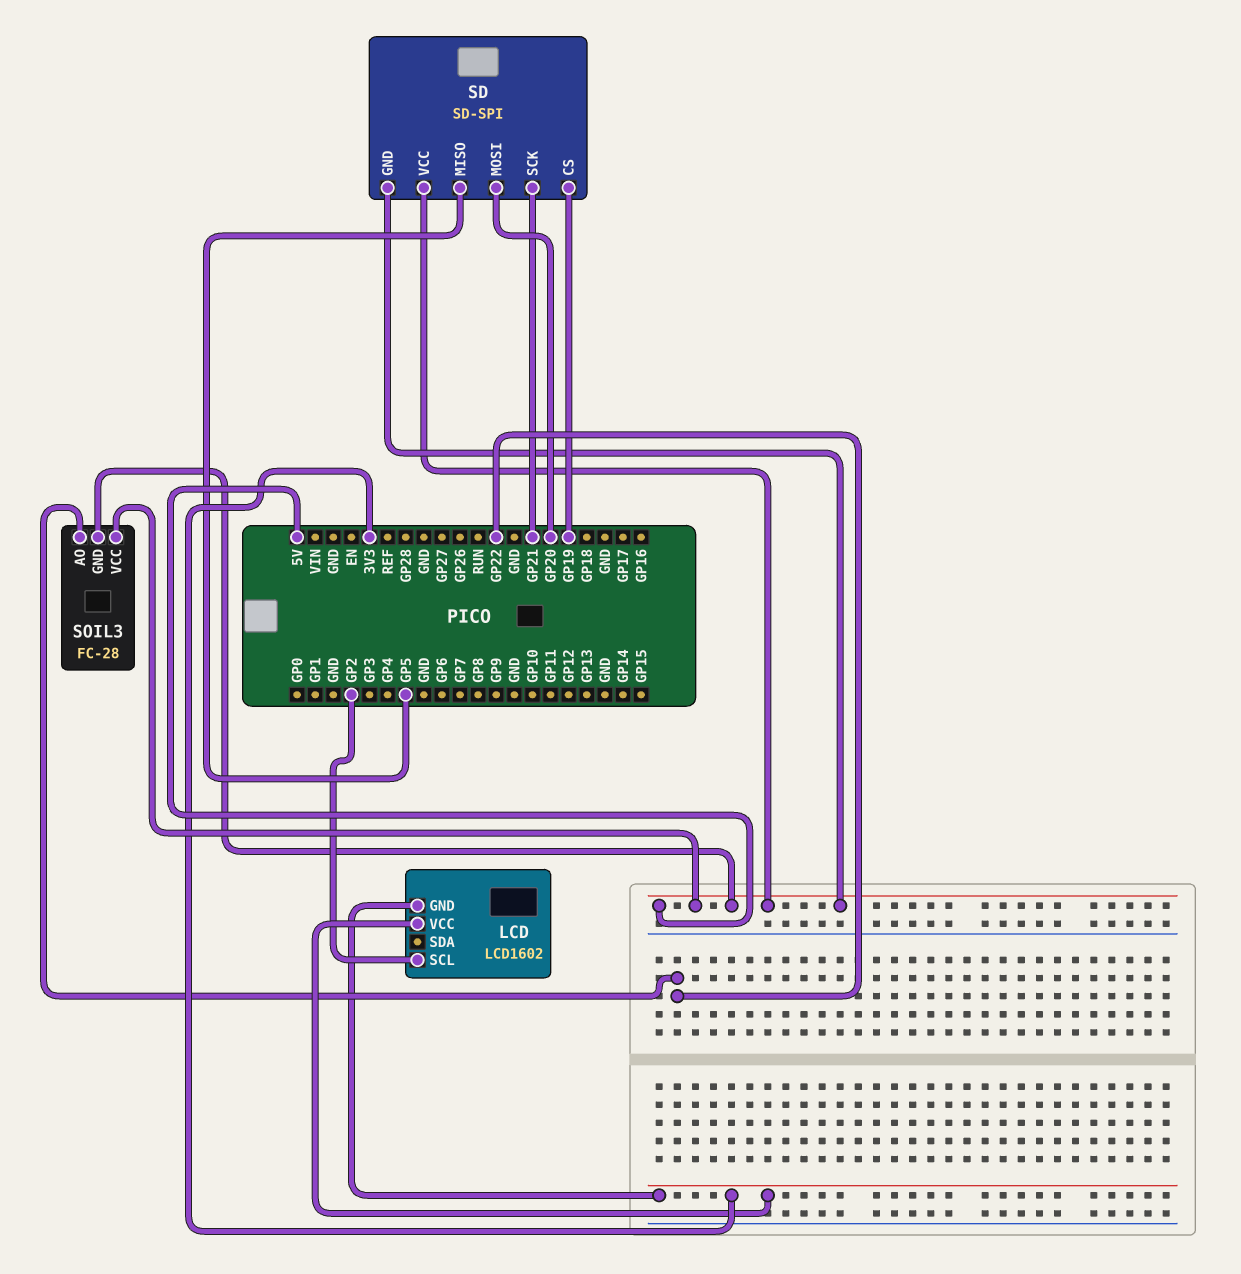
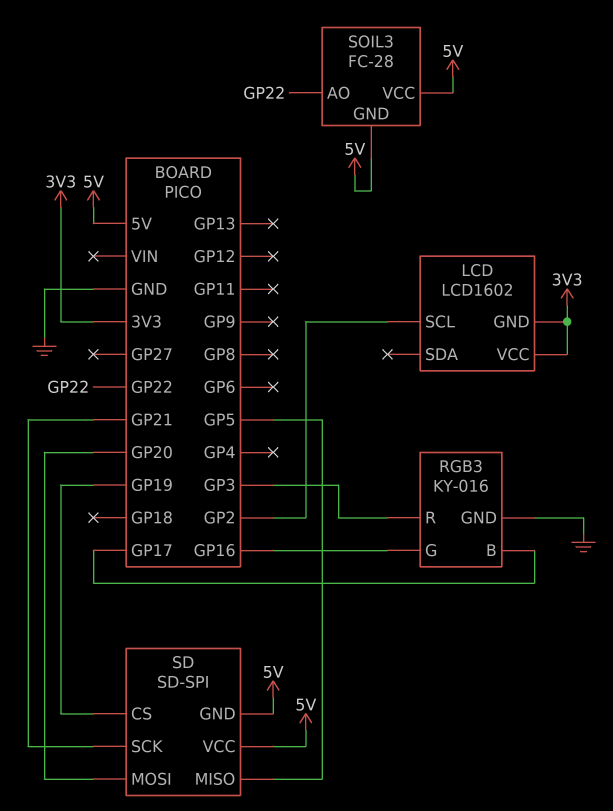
RGB3: none -> KY-016
RGB3 pin B: none -> GP17
RGB3 pin G: none -> GP16
RGB3 pin GND: none -> GND
RGB3 pin R: none -> GP3

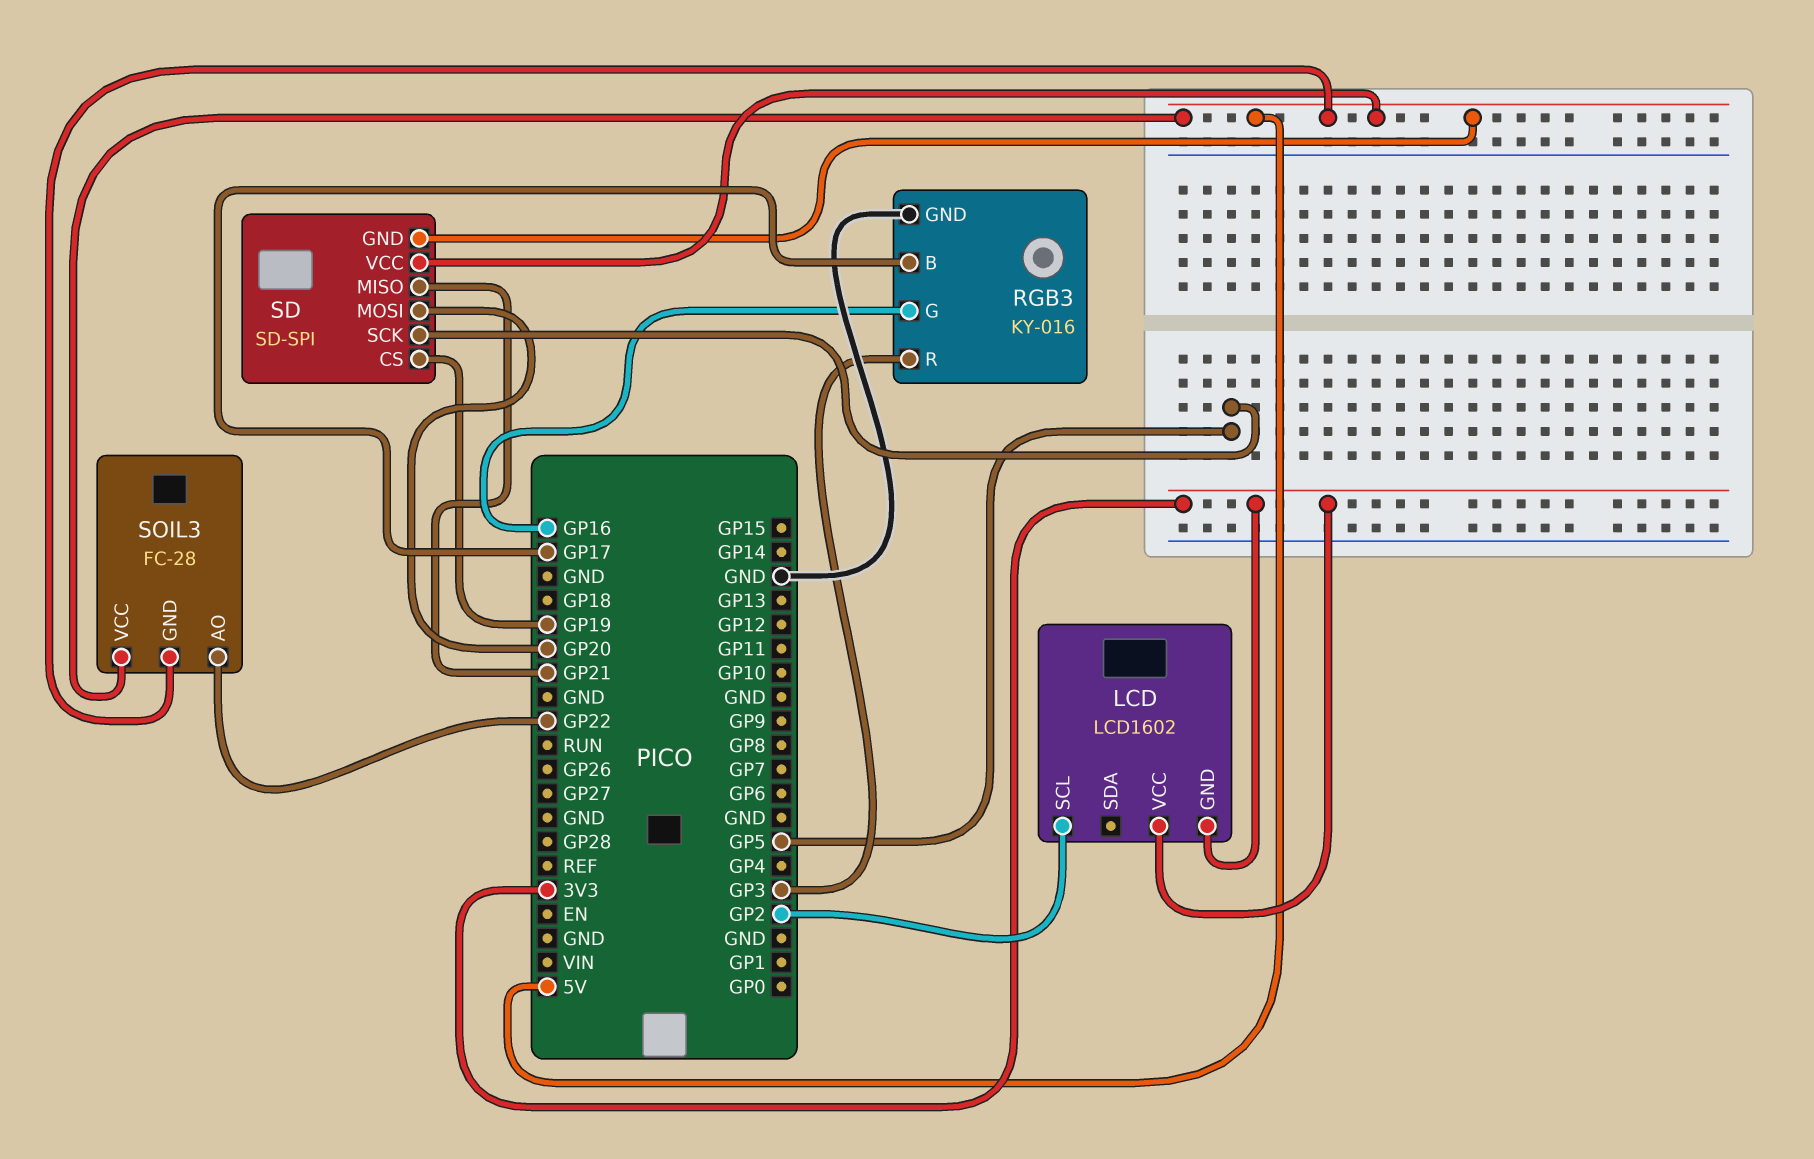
SD pin MISO: GP5 -> GP21
SD pin SCK: GP21 -> GP5

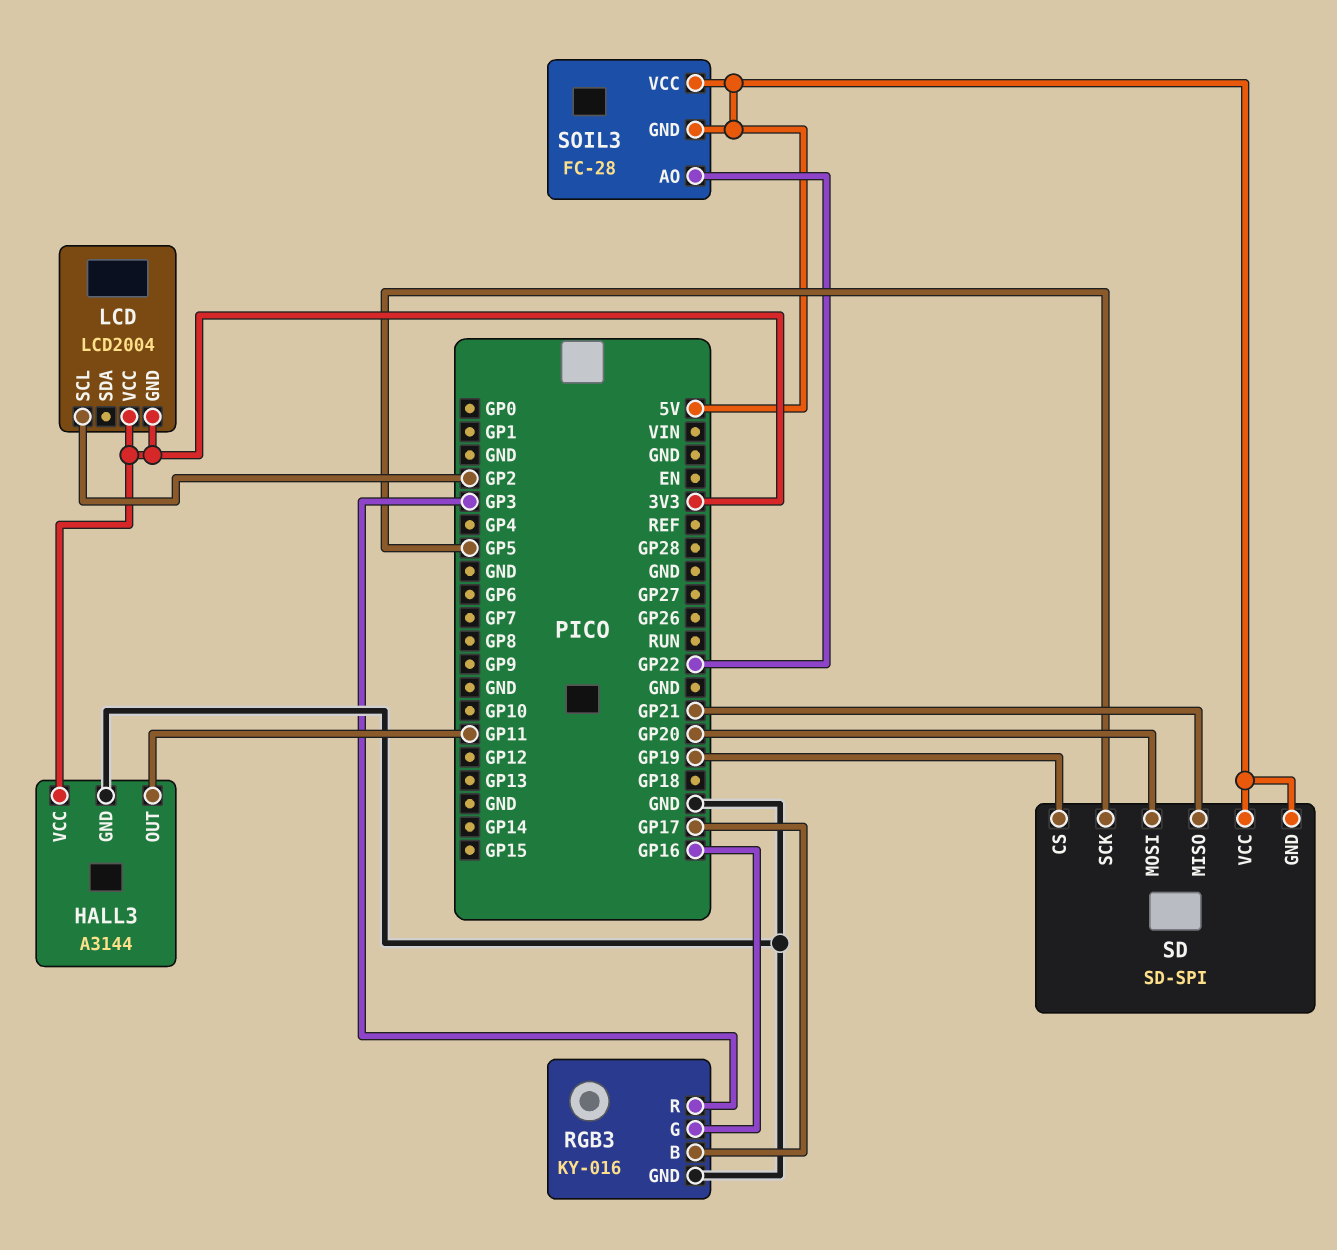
HALL3: none -> A3144
HALL3 pin GND: none -> GND
HALL3 pin OUT: none -> GP11
HALL3 pin VCC: none -> 3V3
LCD: LCD1602 -> LCD2004

